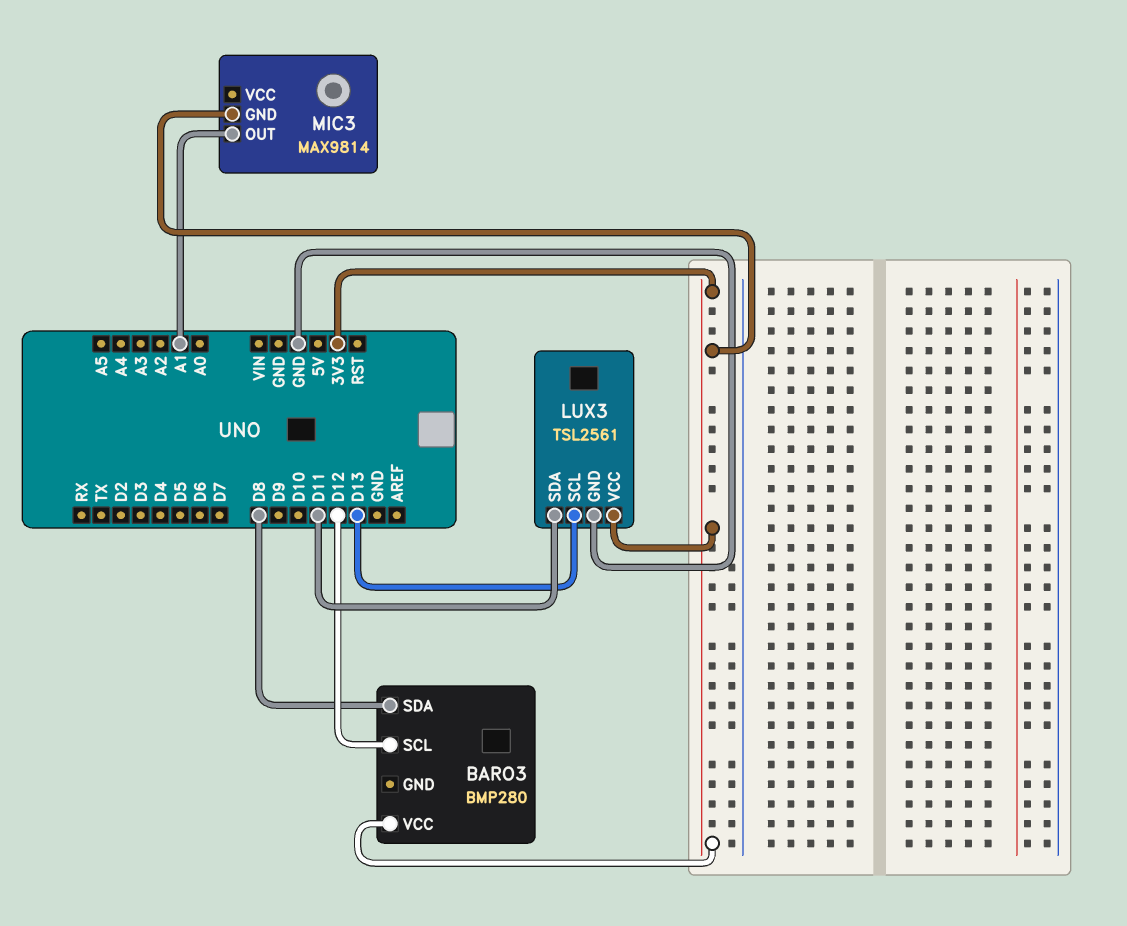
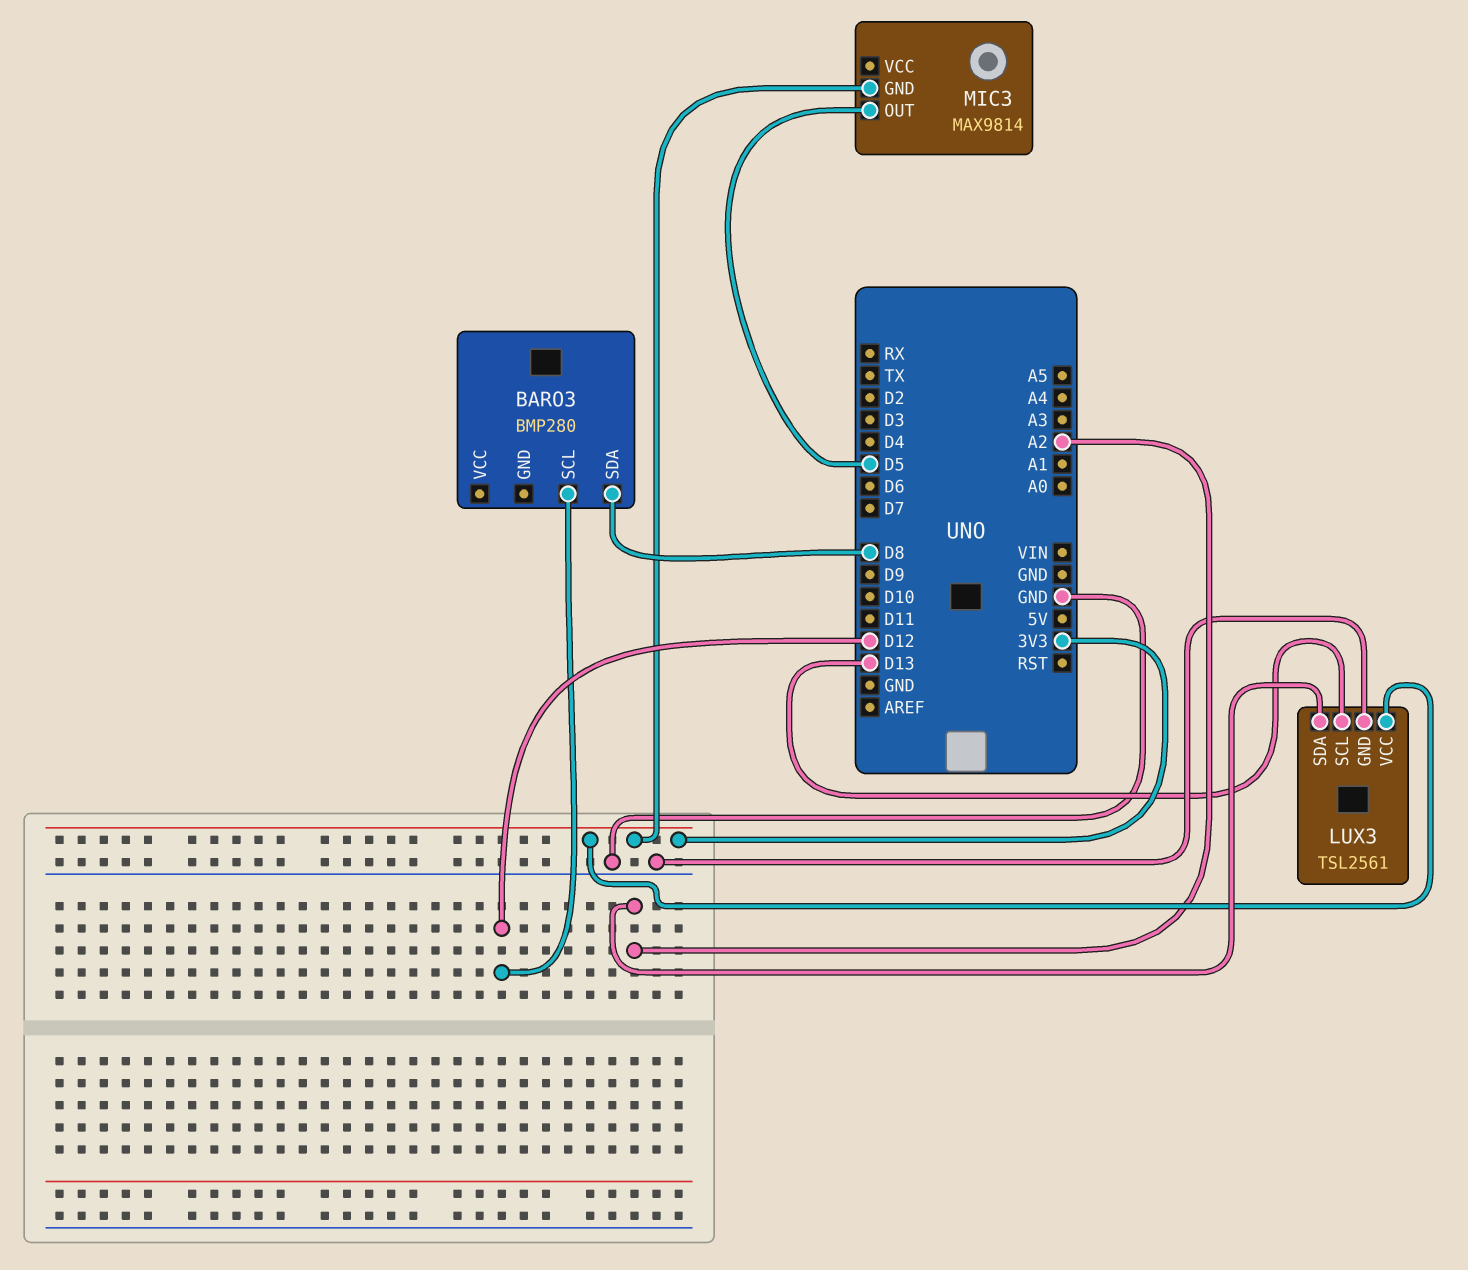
BARO3 pin VCC: 3V3 -> none
LUX3 pin SDA: D11 -> A2
MIC3 pin OUT: A1 -> D5

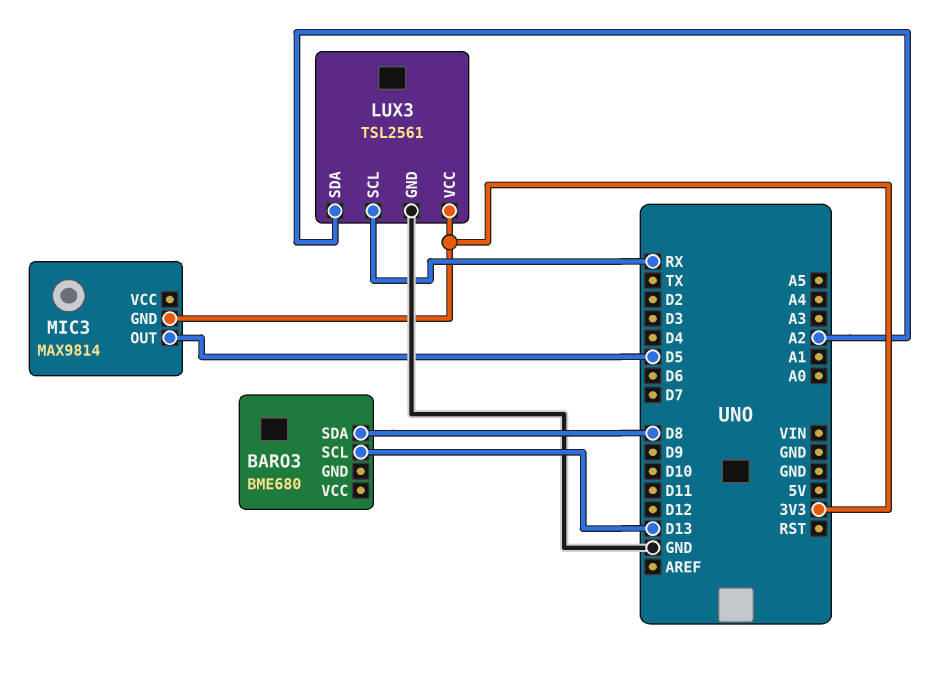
BARO3: BMP280 -> BME680
BARO3 pin SCL: D12 -> D13
LUX3 pin SCL: D13 -> RX

